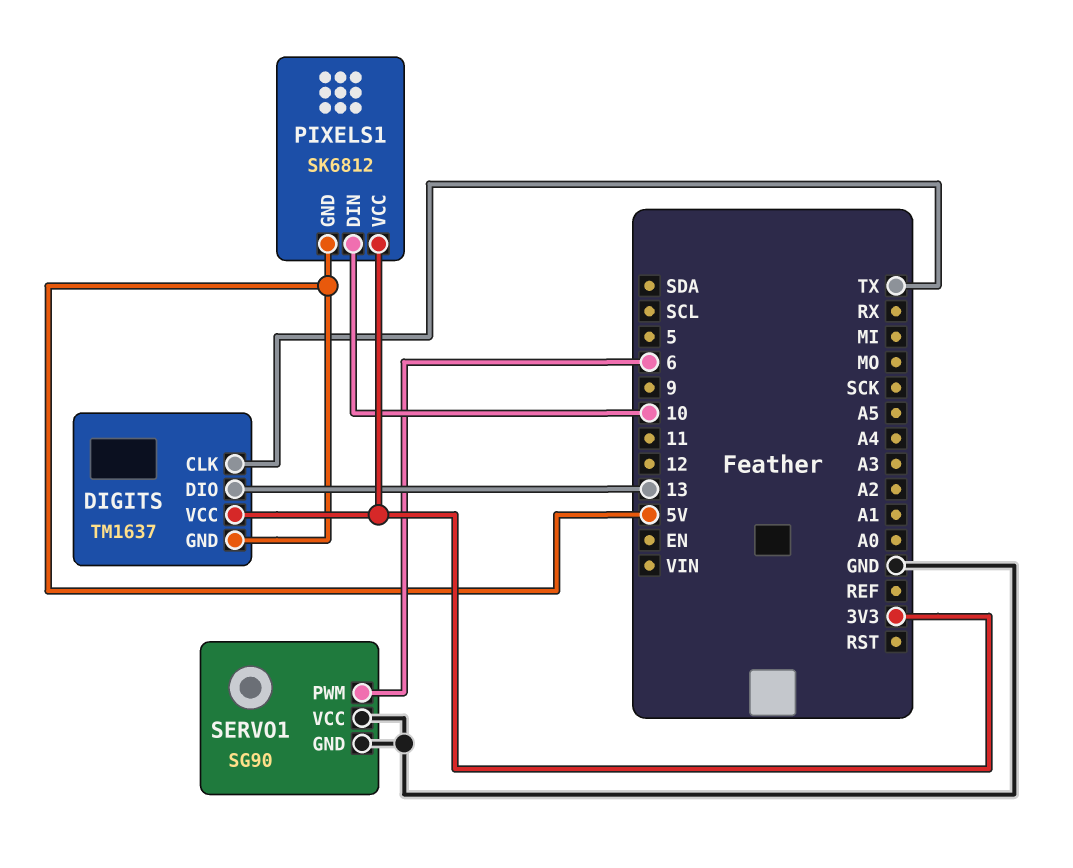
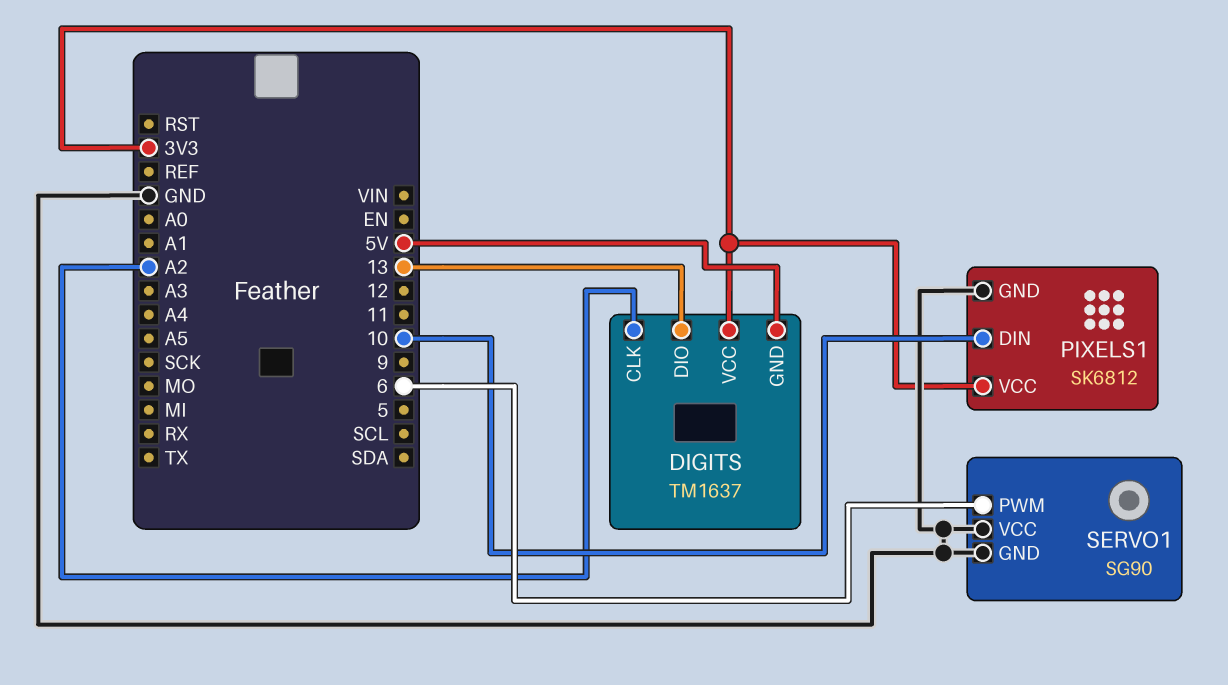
DIGITS pin CLK: TX -> A2
PIXELS1 pin GND: 5V -> GND

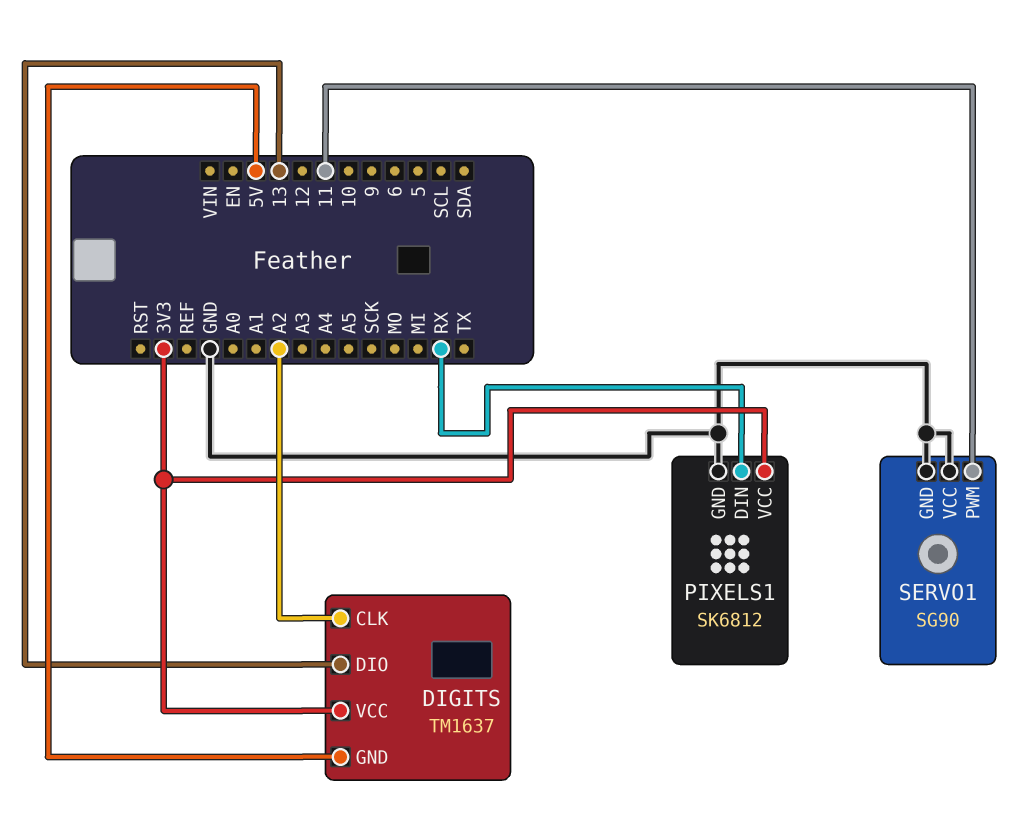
PIXELS1 pin DIN: 10 -> RX
SERVO1 pin PWM: 6 -> 11

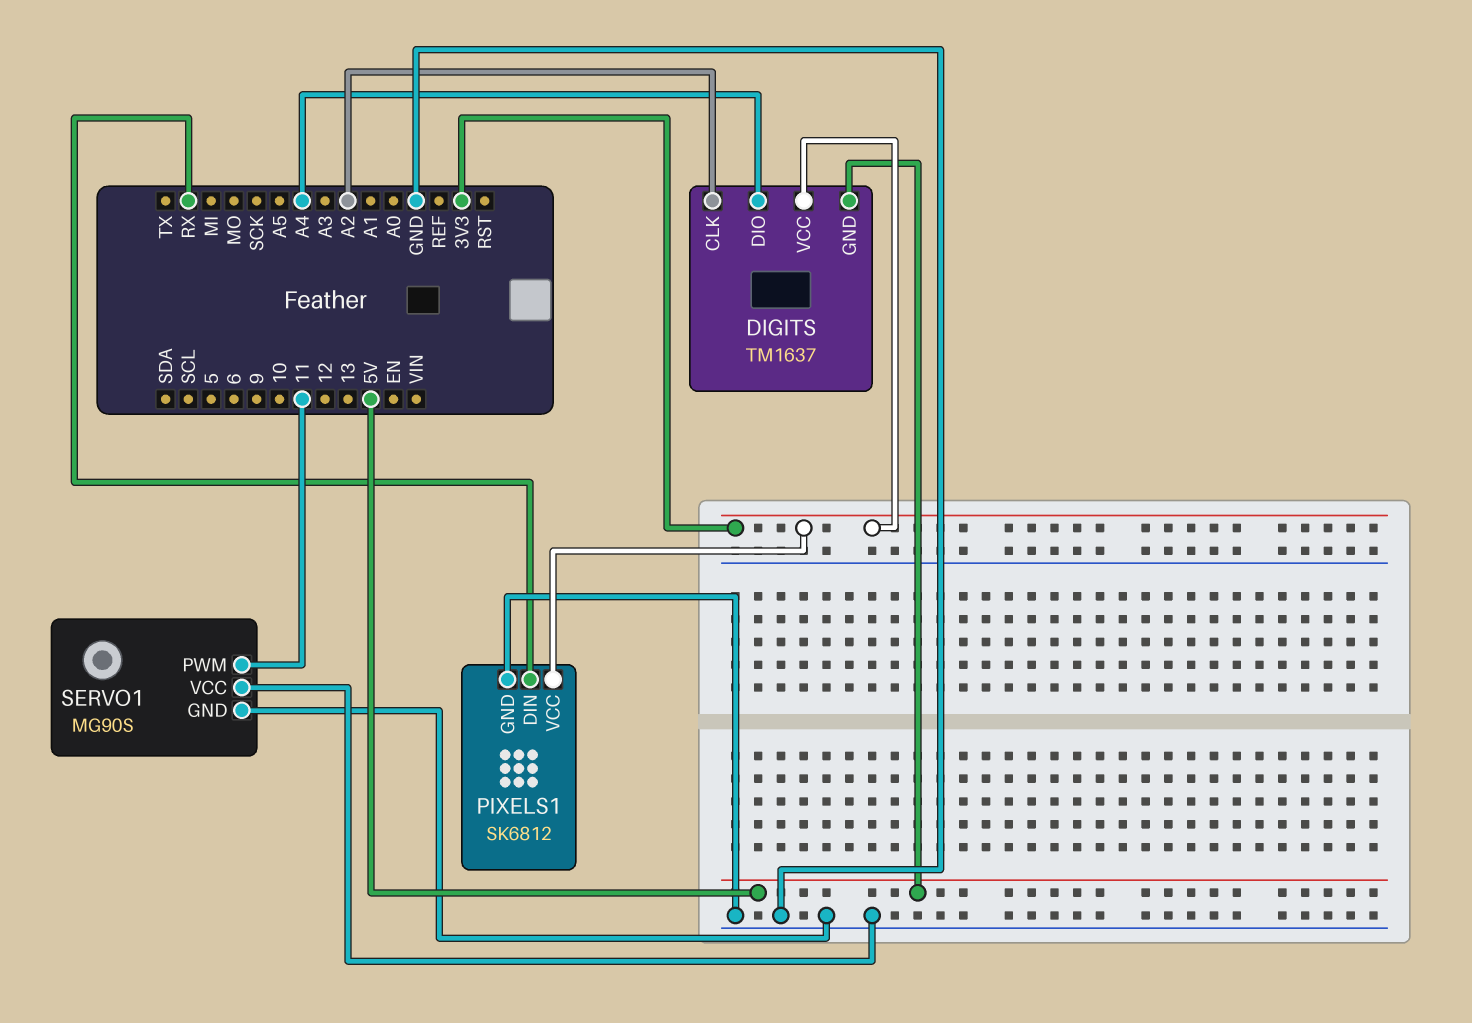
DIGITS pin DIO: 13 -> A4
SERVO1: SG90 -> MG90S

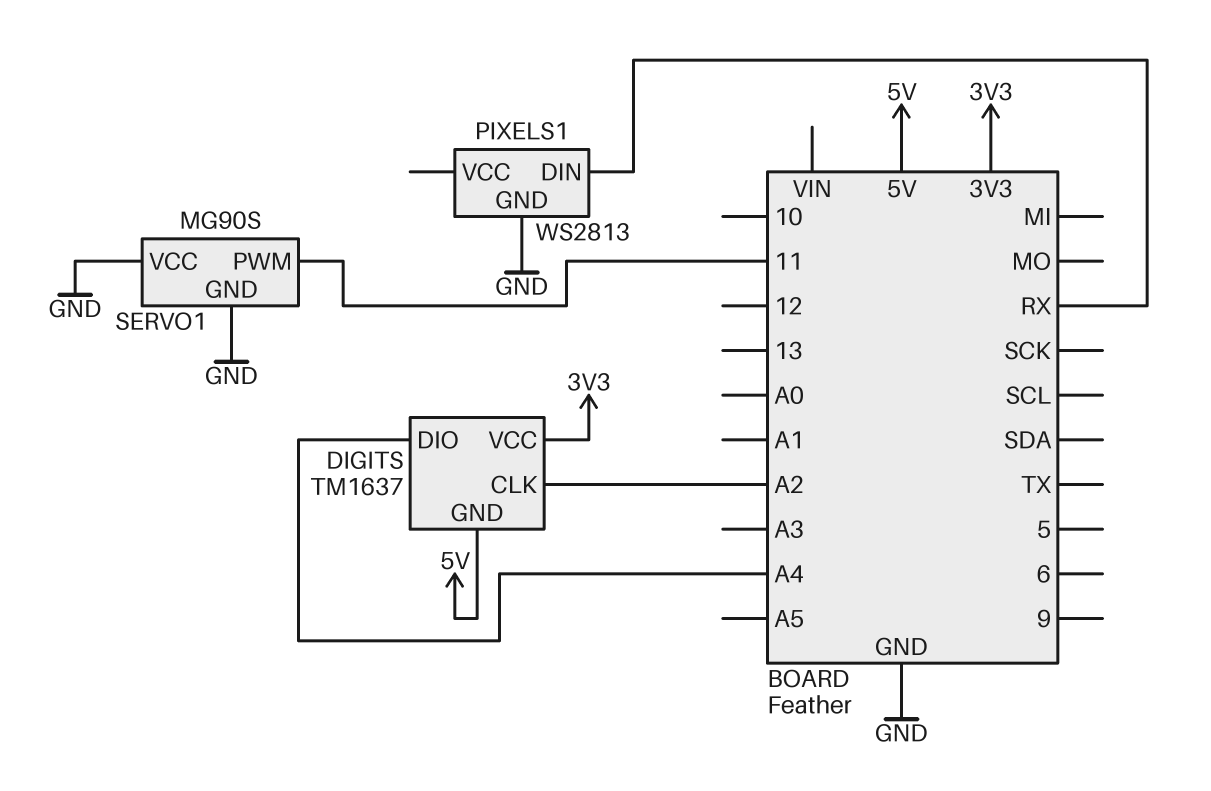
PIXELS1: SK6812 -> WS2813
PIXELS1 pin VCC: 3V3 -> none

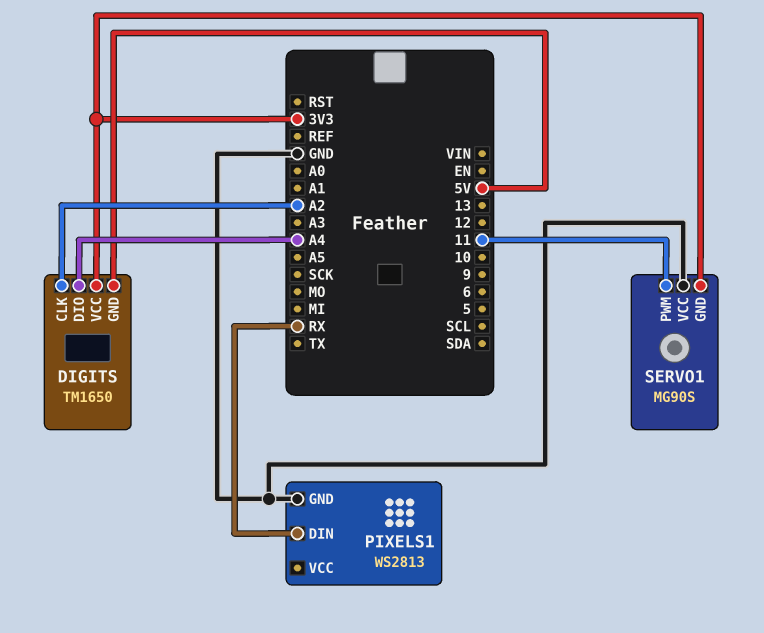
DIGITS: TM1637 -> TM1650
SERVO1 pin GND: GND -> 3V3

